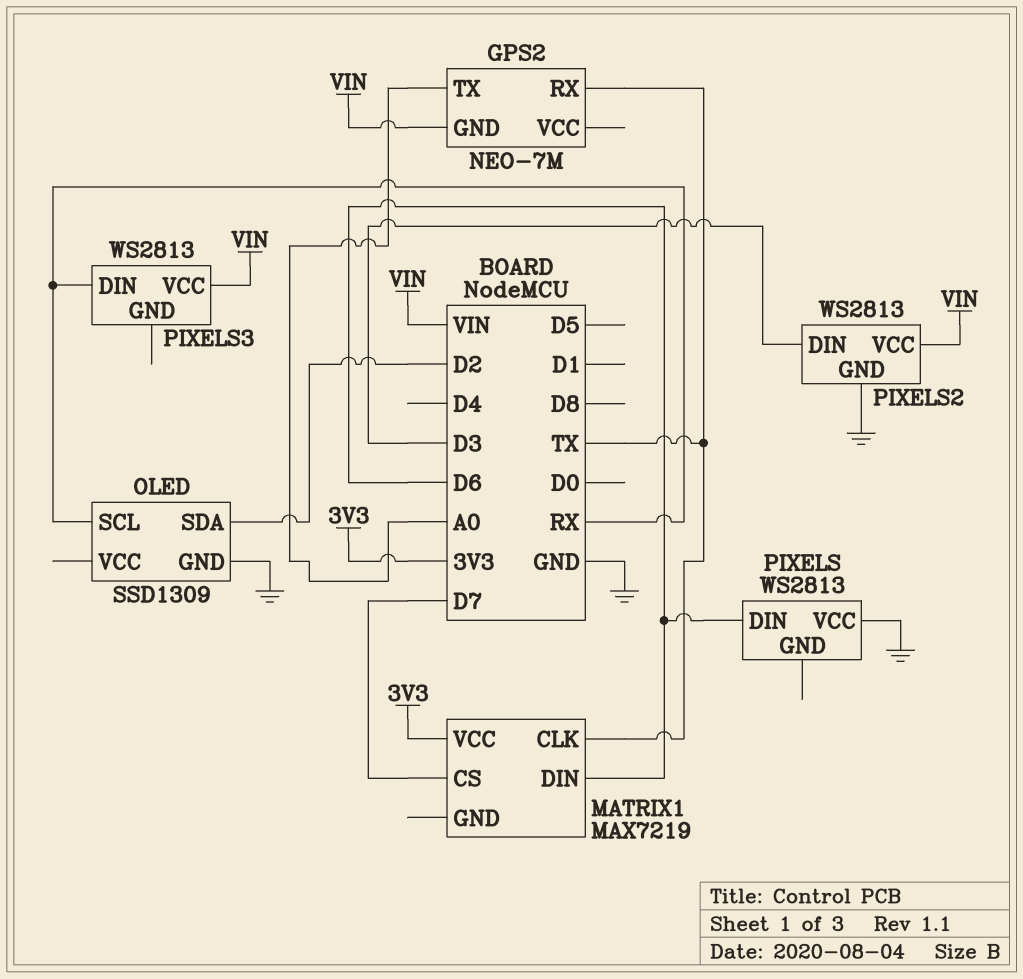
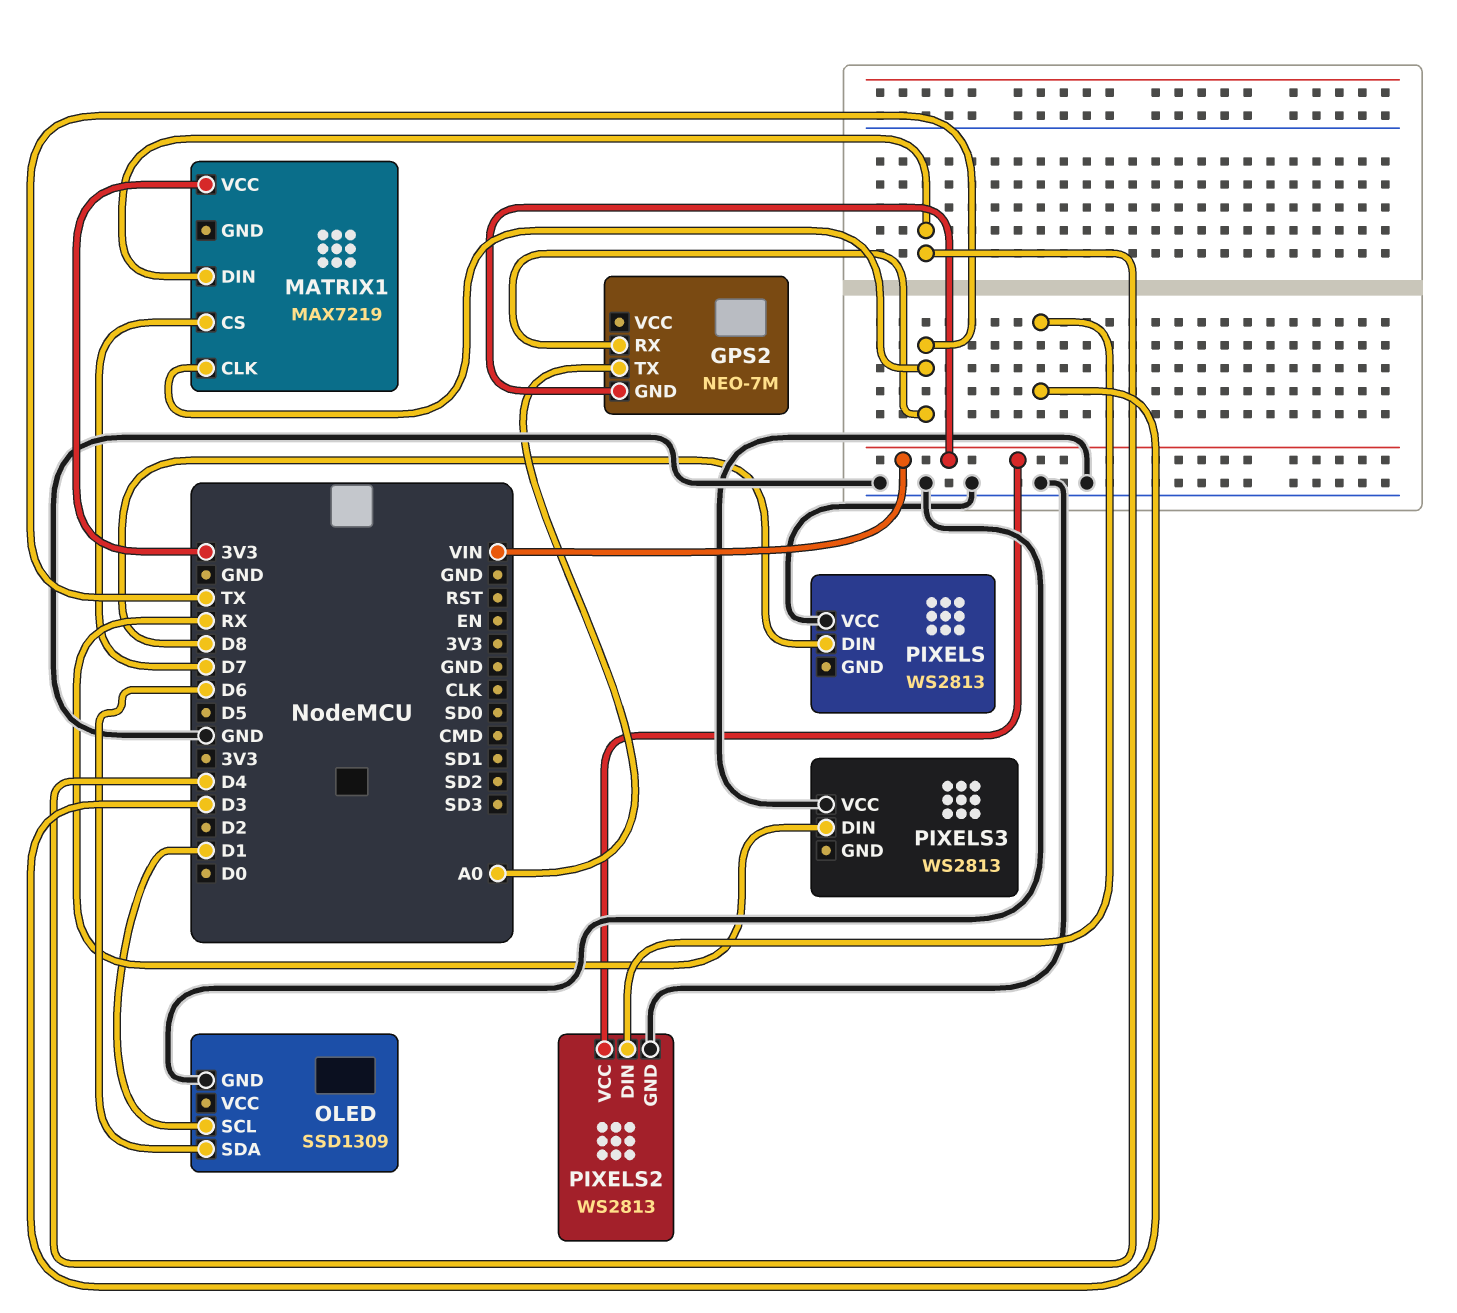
MATRIX1 pin DIN: D6 -> D4
OLED pin SCL: RX -> D1
OLED pin SDA: D2 -> D6
PIXELS pin DIN: D6 -> D8
PIXELS3 pin VCC: VIN -> GND

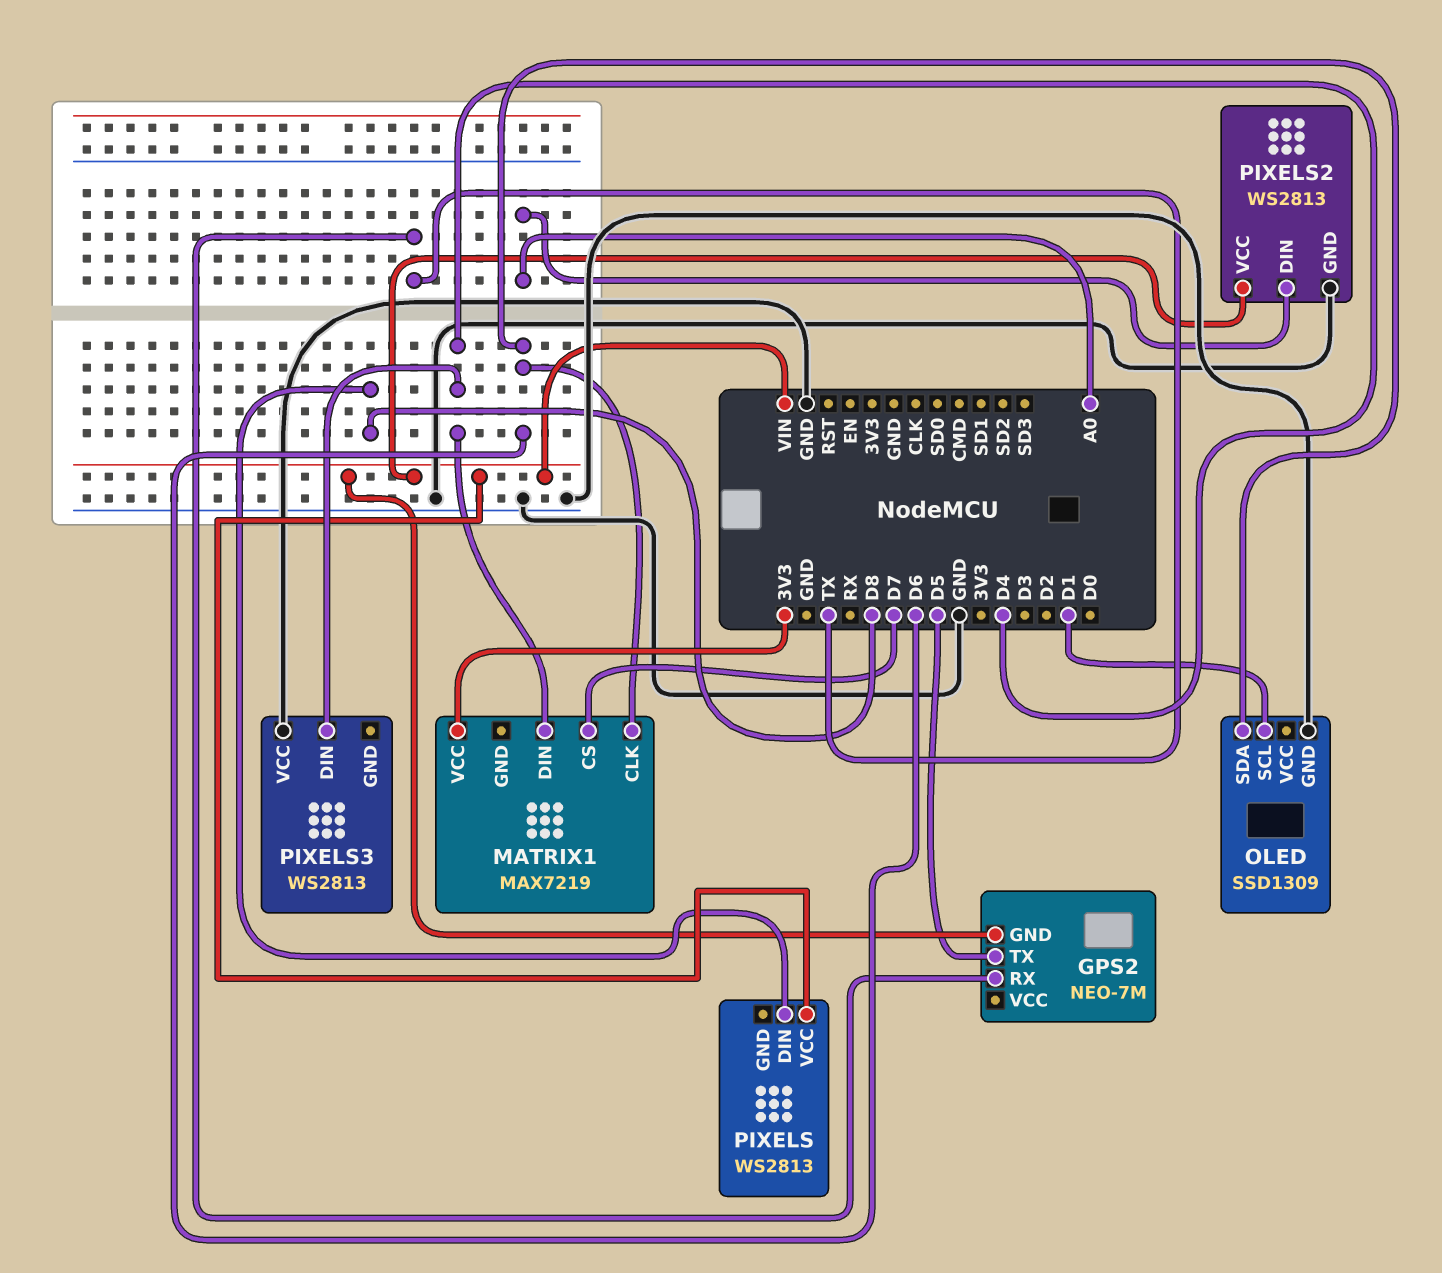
GPS2 pin TX: A0 -> D5
MATRIX1 pin CLK: TX -> D6
PIXELS pin VCC: GND -> VIN
PIXELS2 pin DIN: D3 -> A0
PIXELS3 pin DIN: RX -> D4

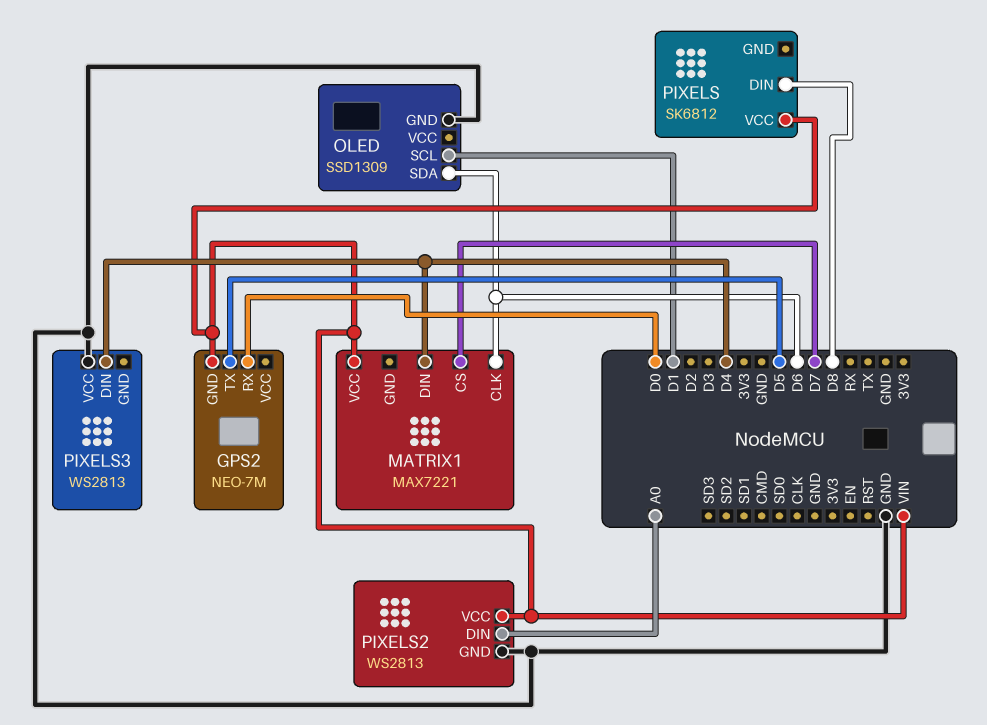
GPS2 pin RX: TX -> D0
MATRIX1: MAX7219 -> MAX7221
MATRIX1 pin VCC: 3V3 -> VIN
PIXELS: WS2813 -> SK6812

